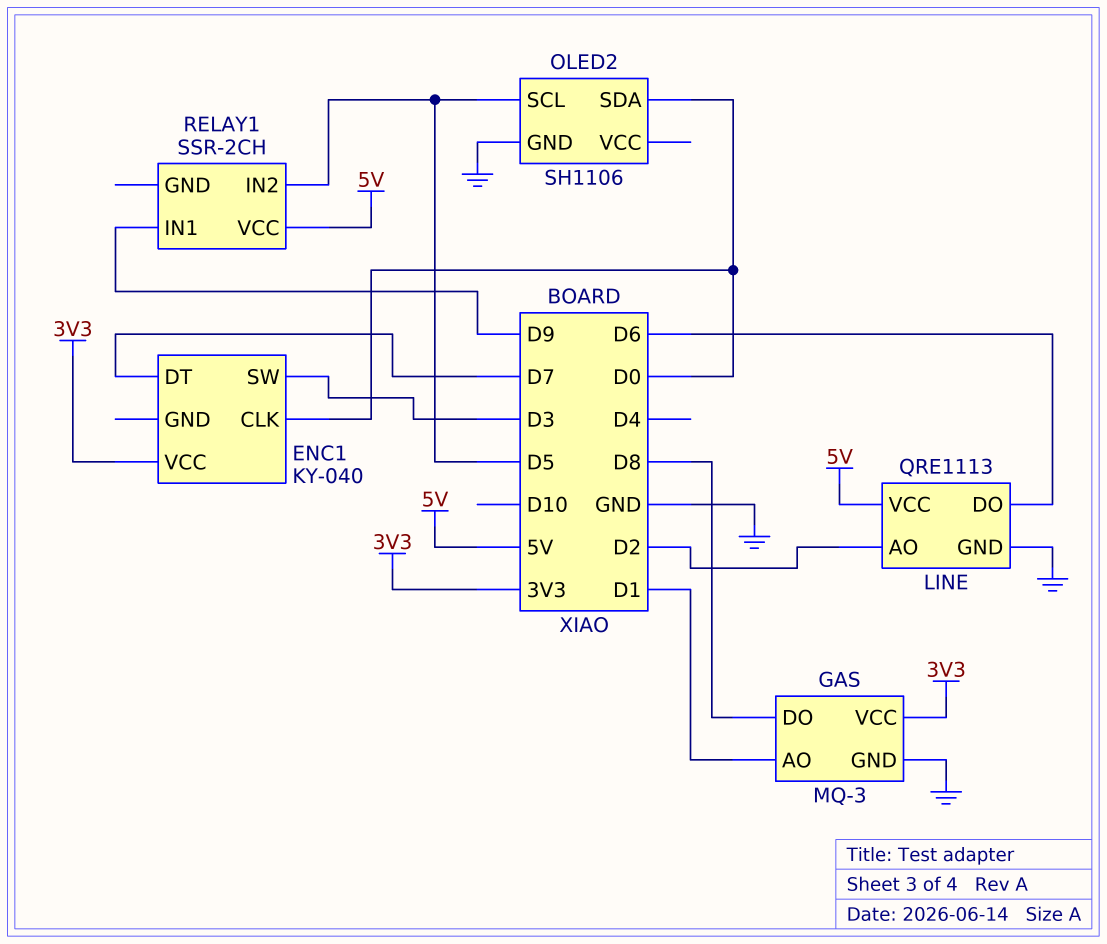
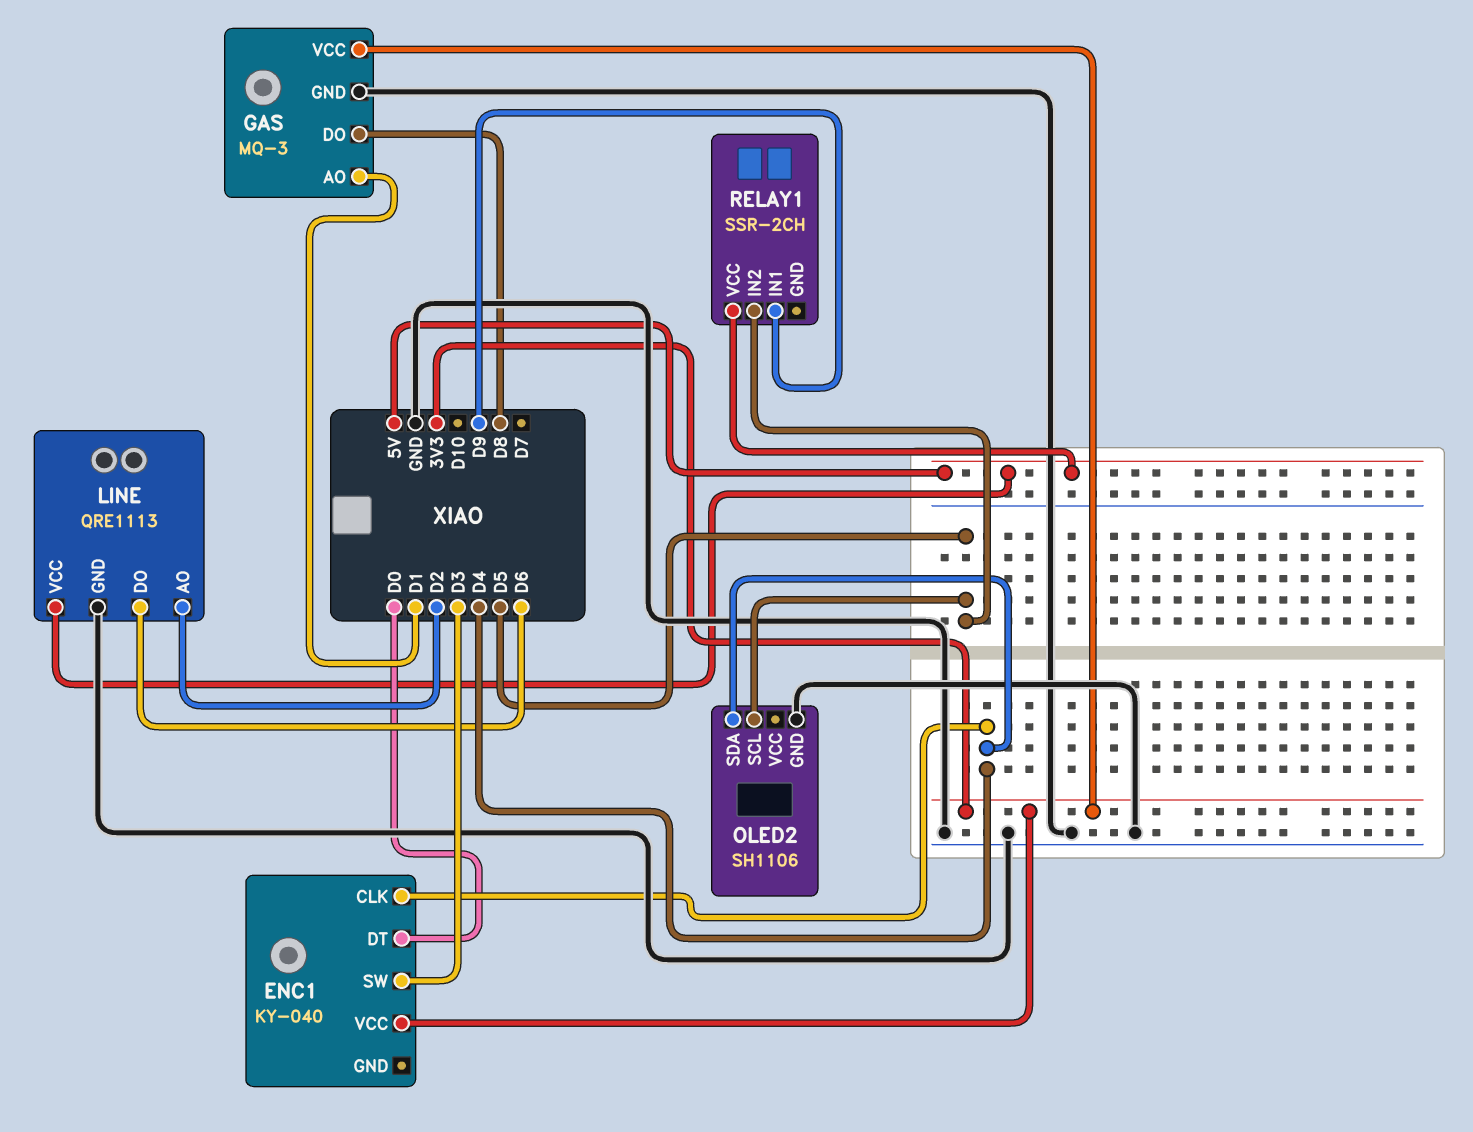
ENC1 pin CLK: D0 -> D4
ENC1 pin DT: D7 -> D0
OLED2 pin SDA: D0 -> D4

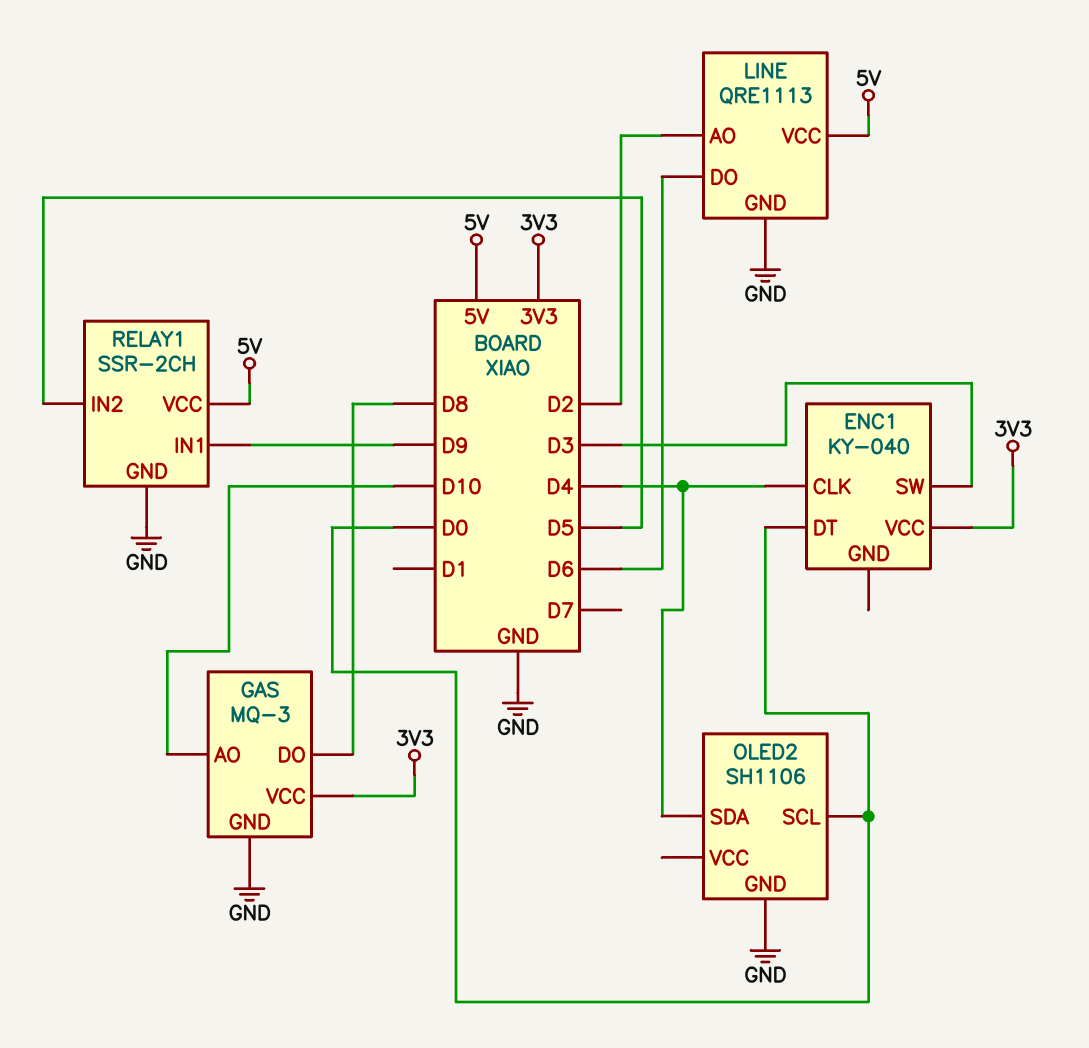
GAS pin AO: D1 -> D10
OLED2 pin SCL: D5 -> D0
RELAY1 pin GND: none -> GND

